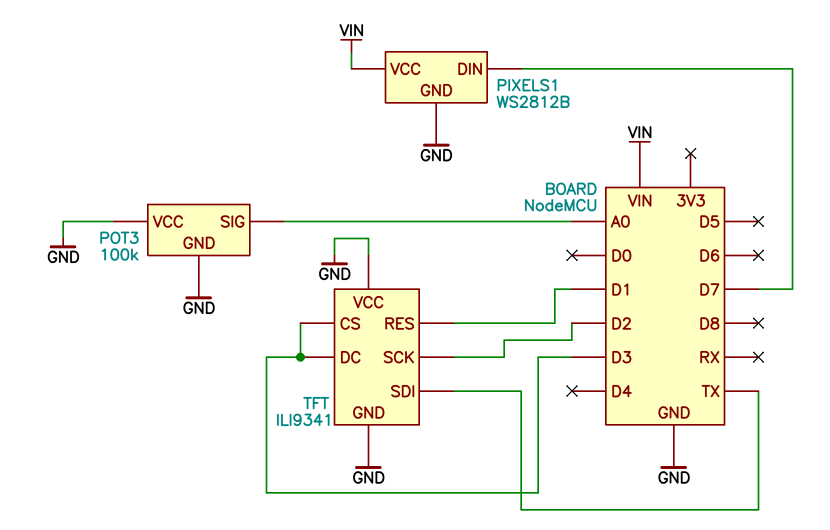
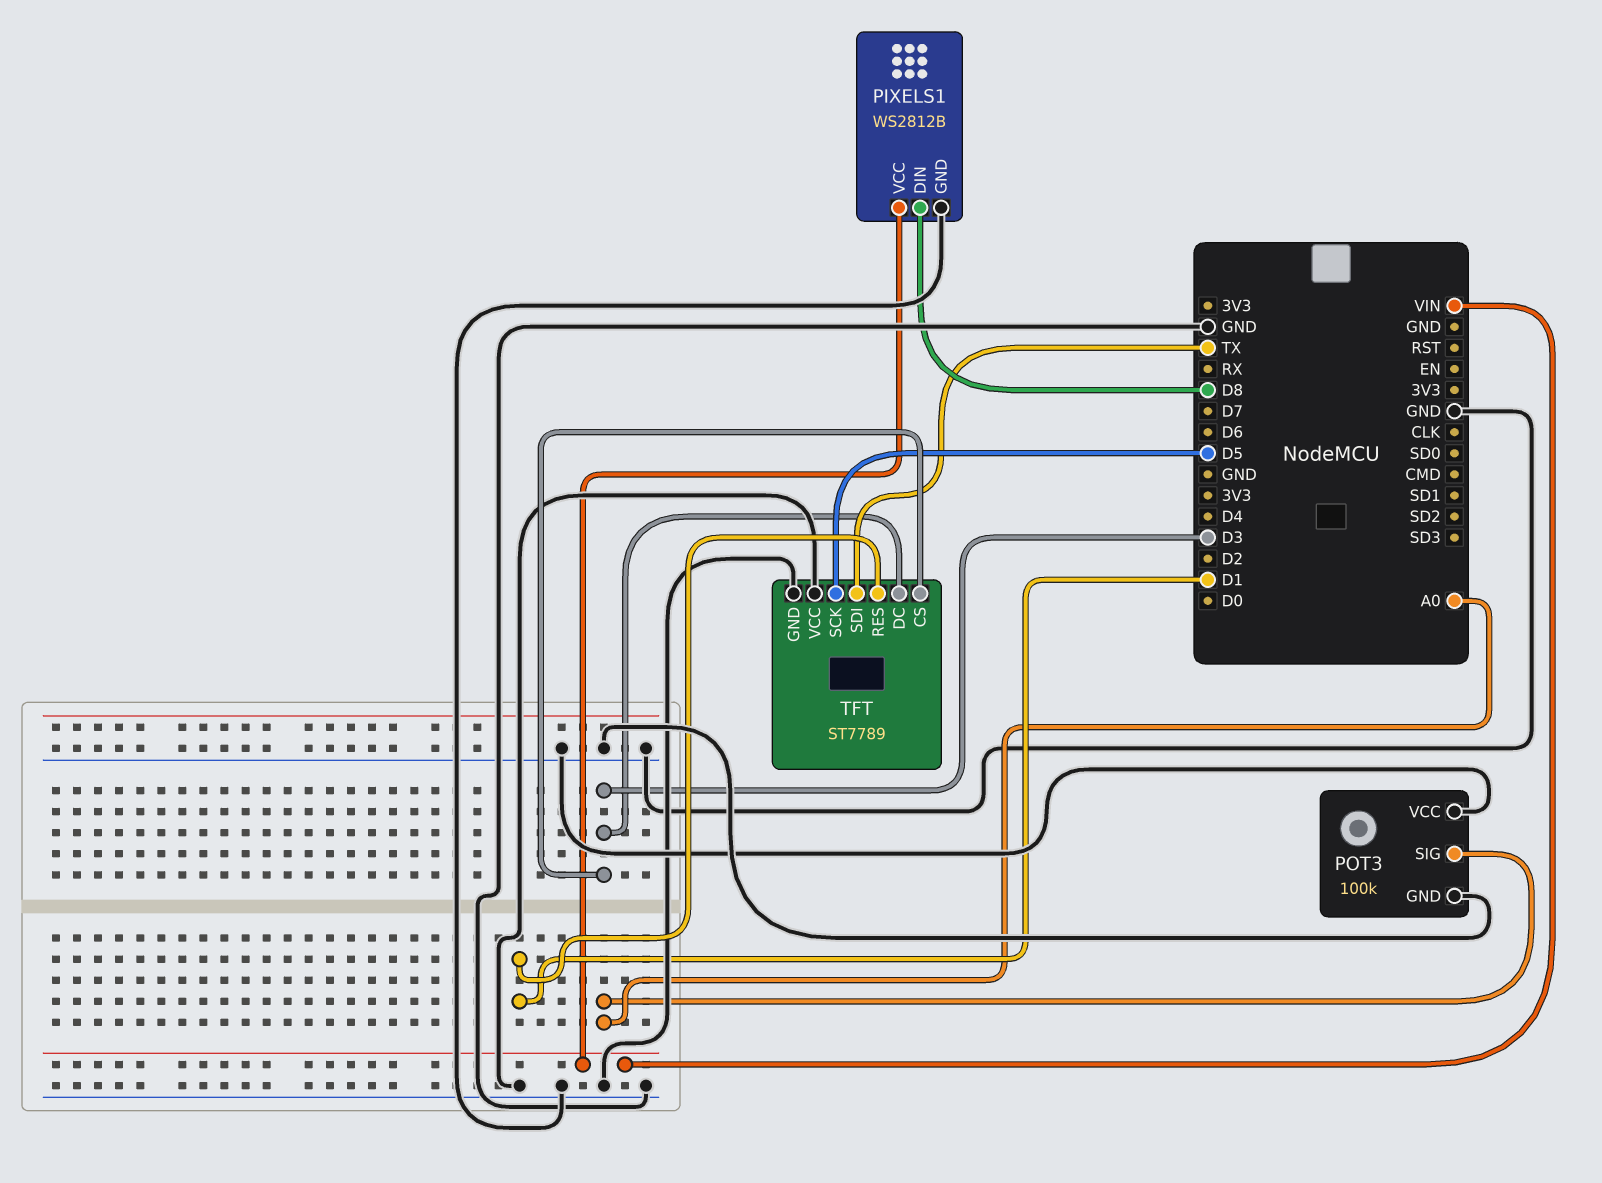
PIXELS1 pin DIN: D7 -> D8
TFT: ILI9341 -> ST7789
TFT pin SCK: D2 -> D5

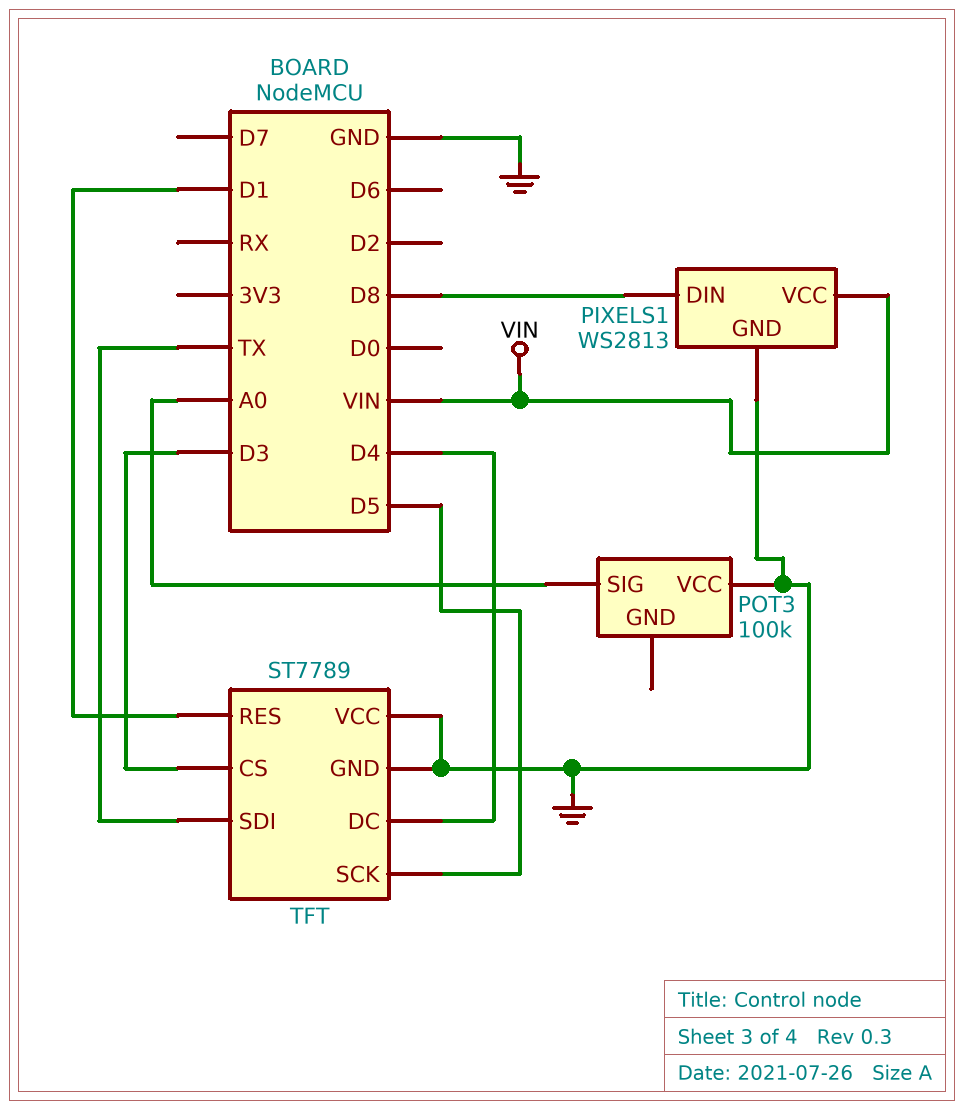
PIXELS1: WS2812B -> WS2813
POT3 pin GND: GND -> none
TFT pin DC: D3 -> D4

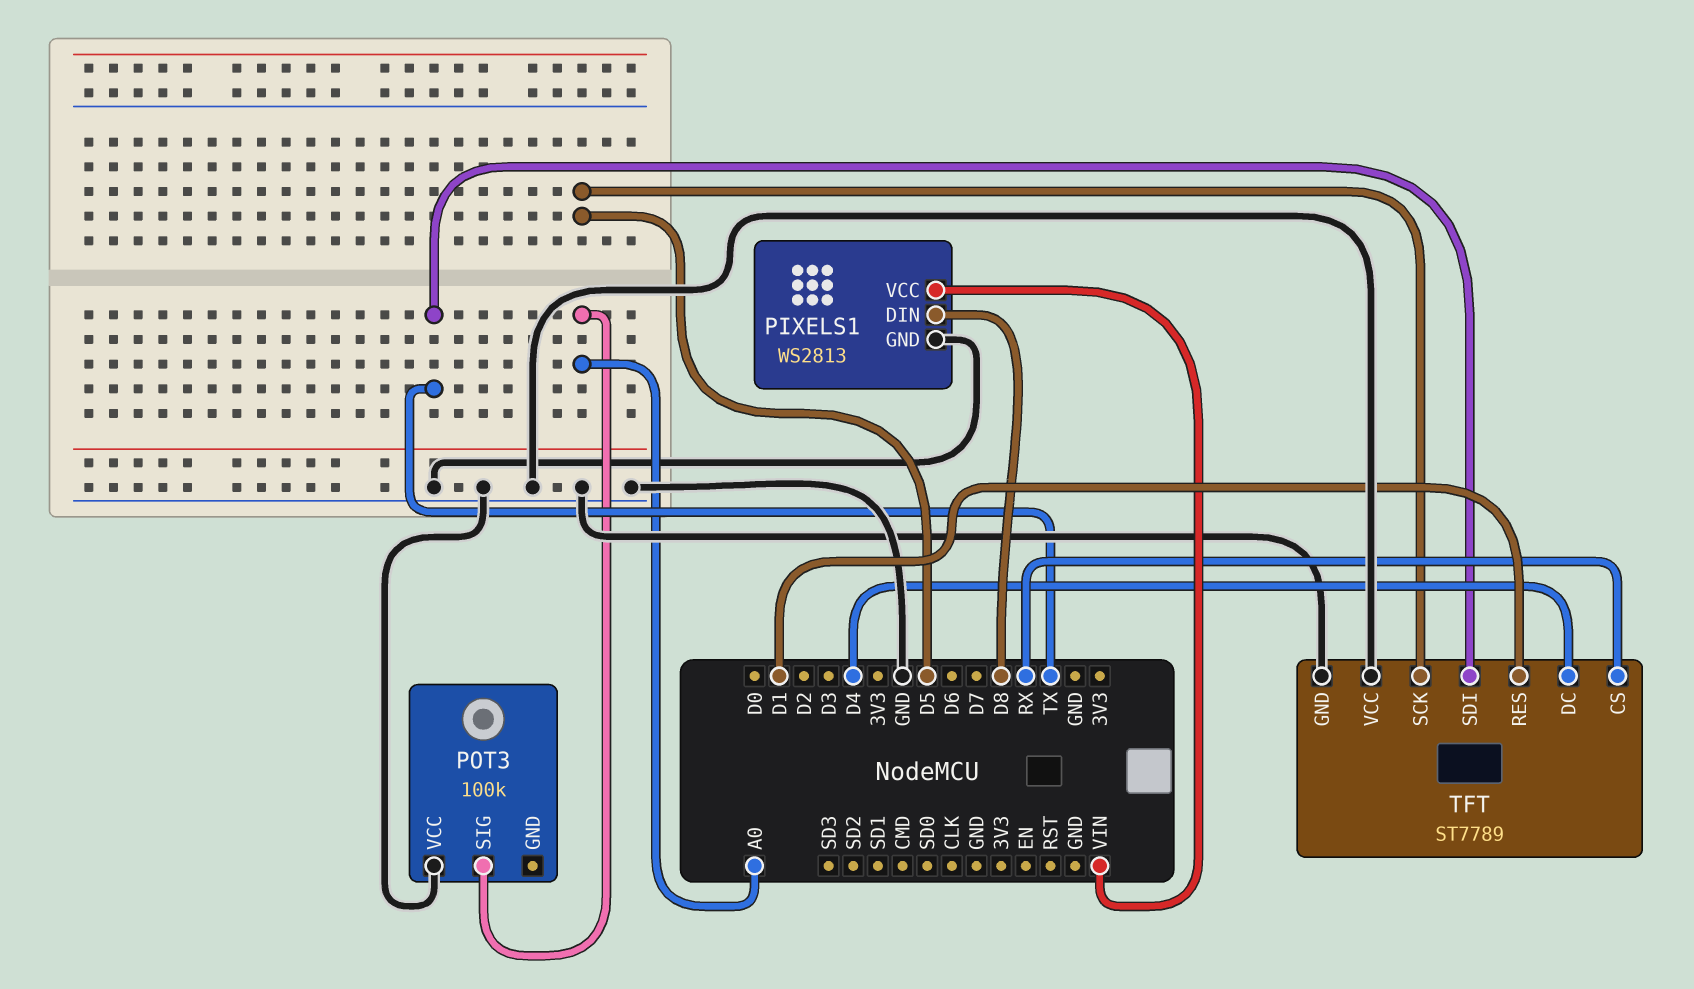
TFT pin CS: D3 -> RX

